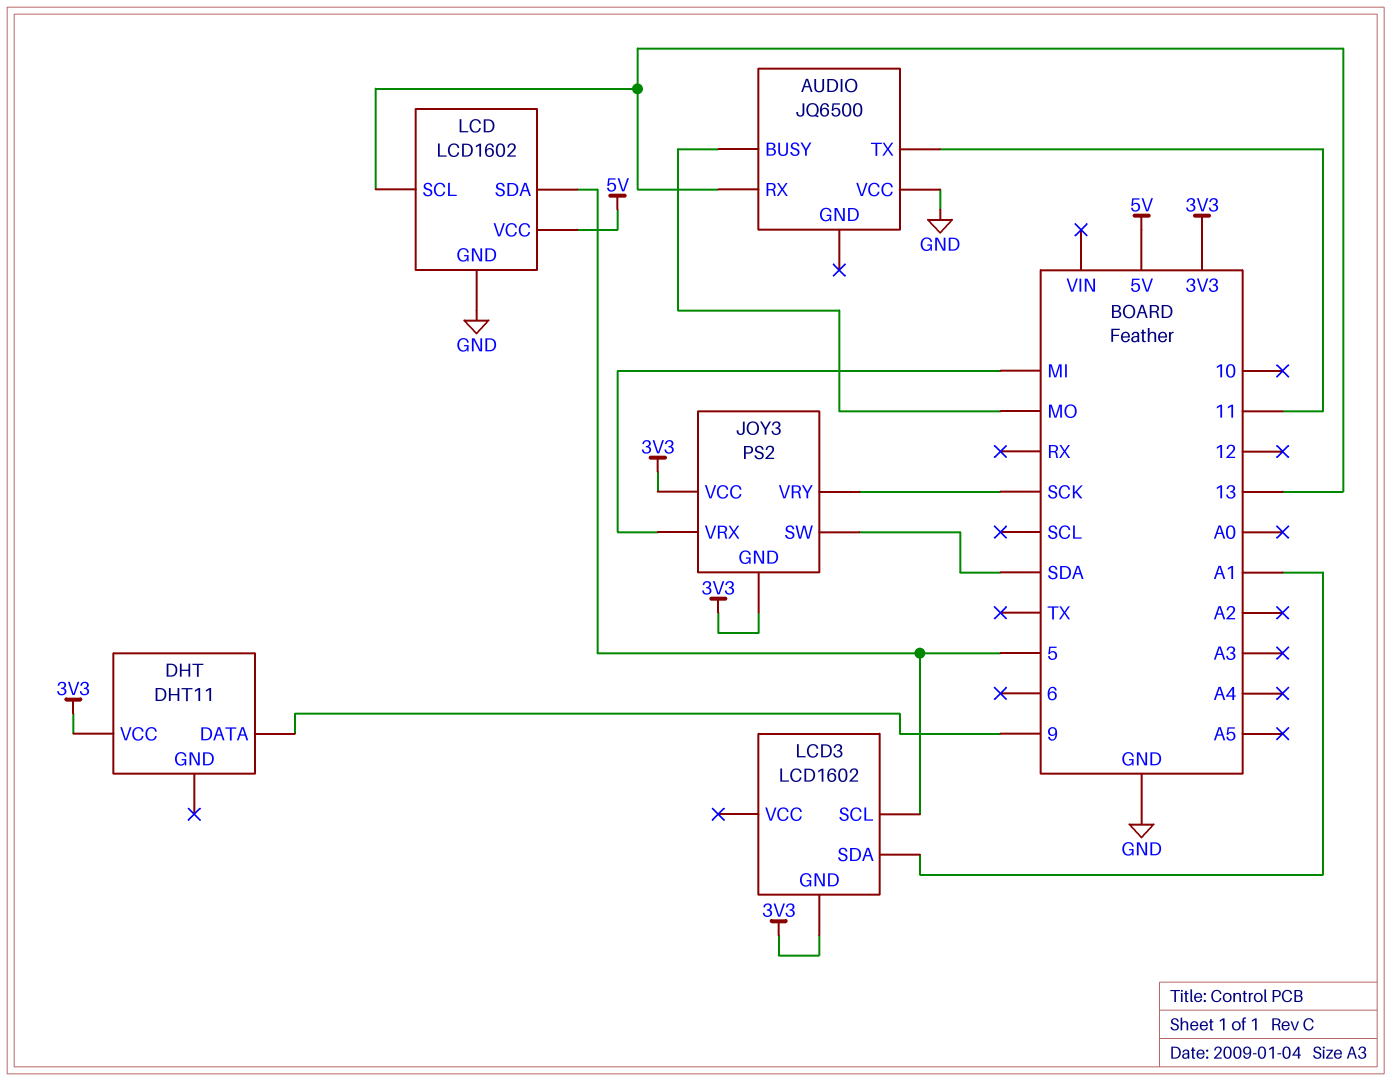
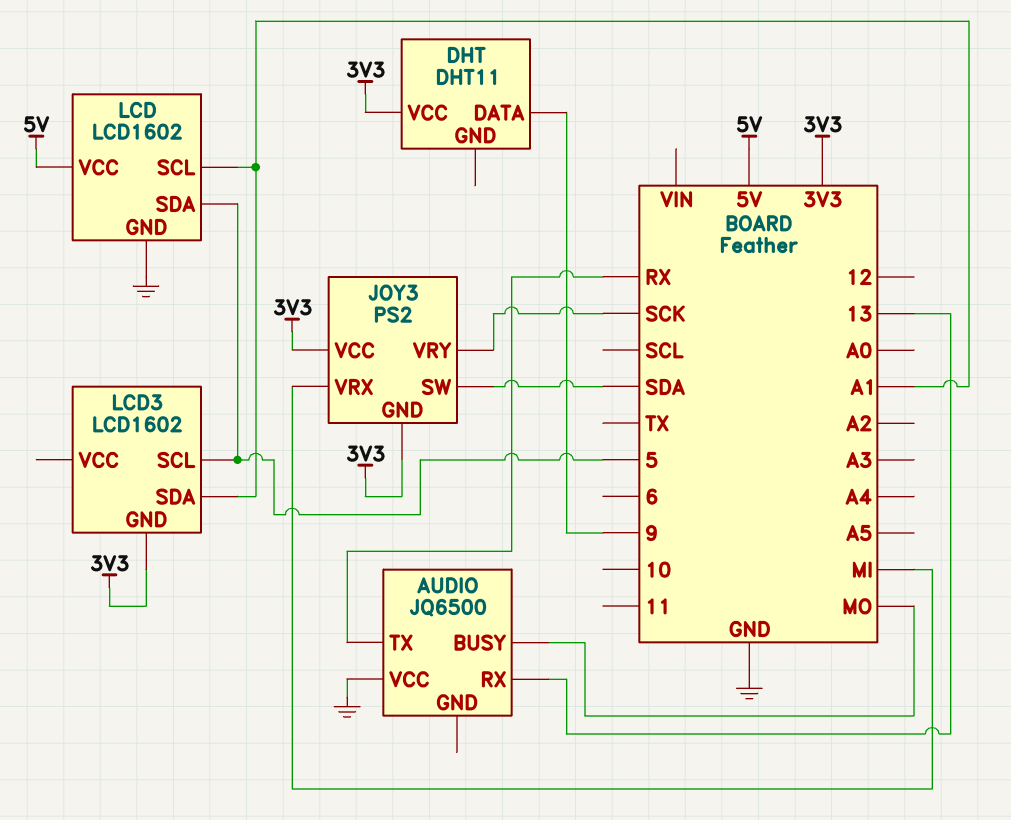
AUDIO pin TX: 11 -> RX
LCD pin SCL: 13 -> A1

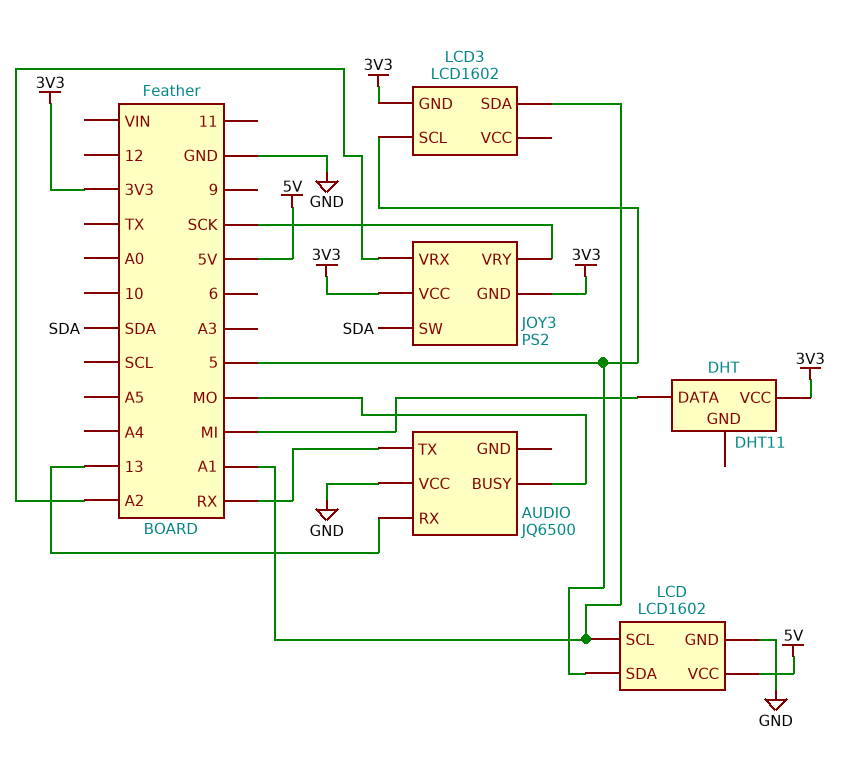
DHT pin DATA: 9 -> MI
JOY3 pin VRX: MI -> A2

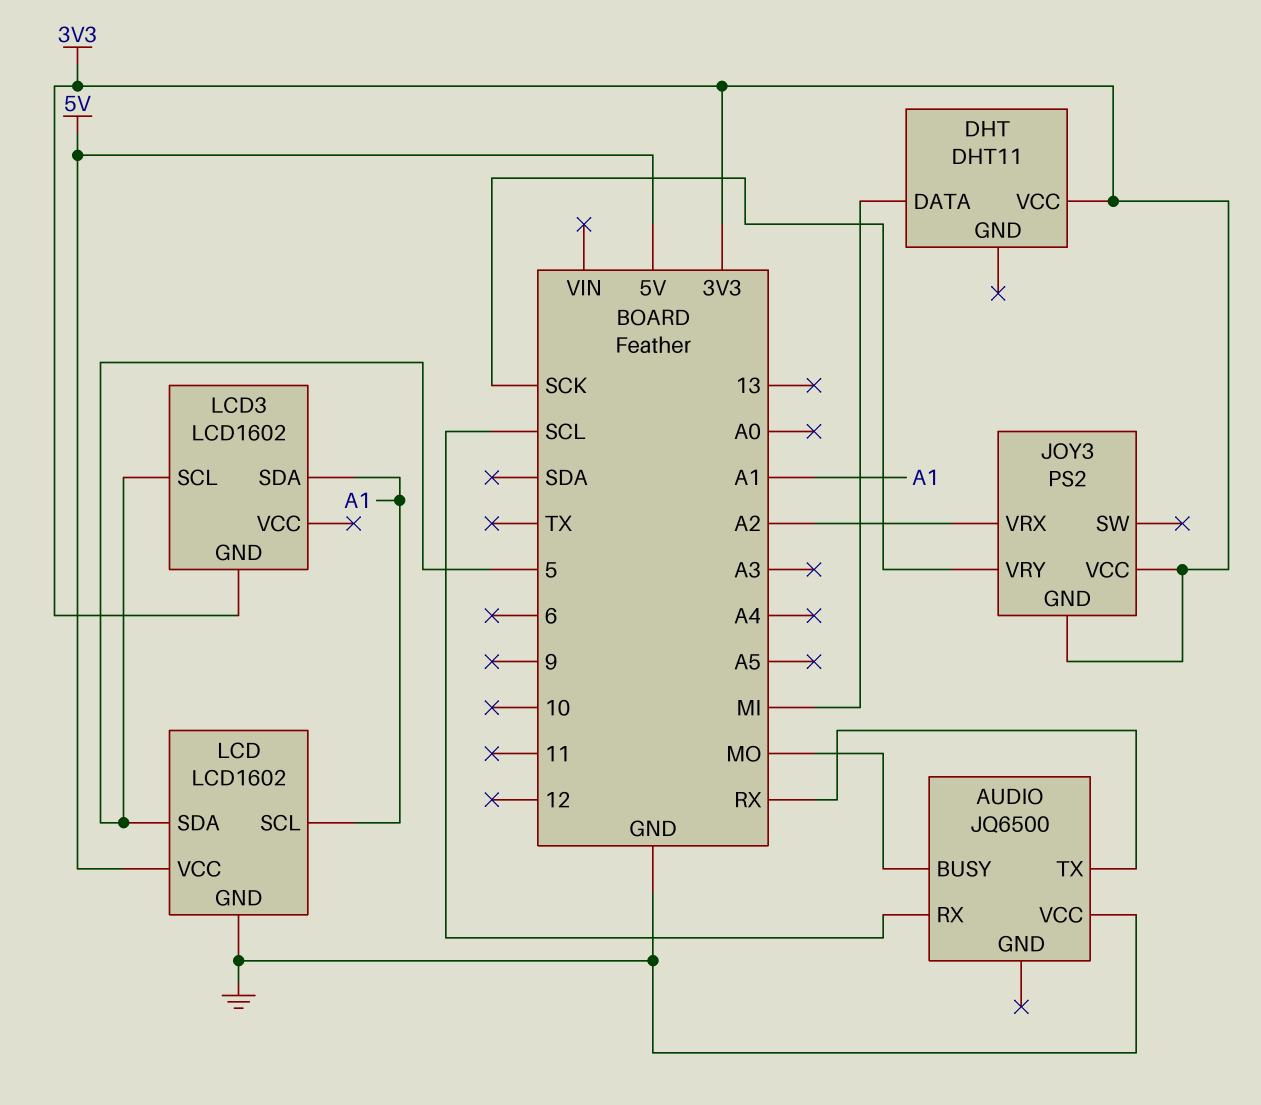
AUDIO pin RX: 13 -> SCL
JOY3 pin SW: SDA -> none

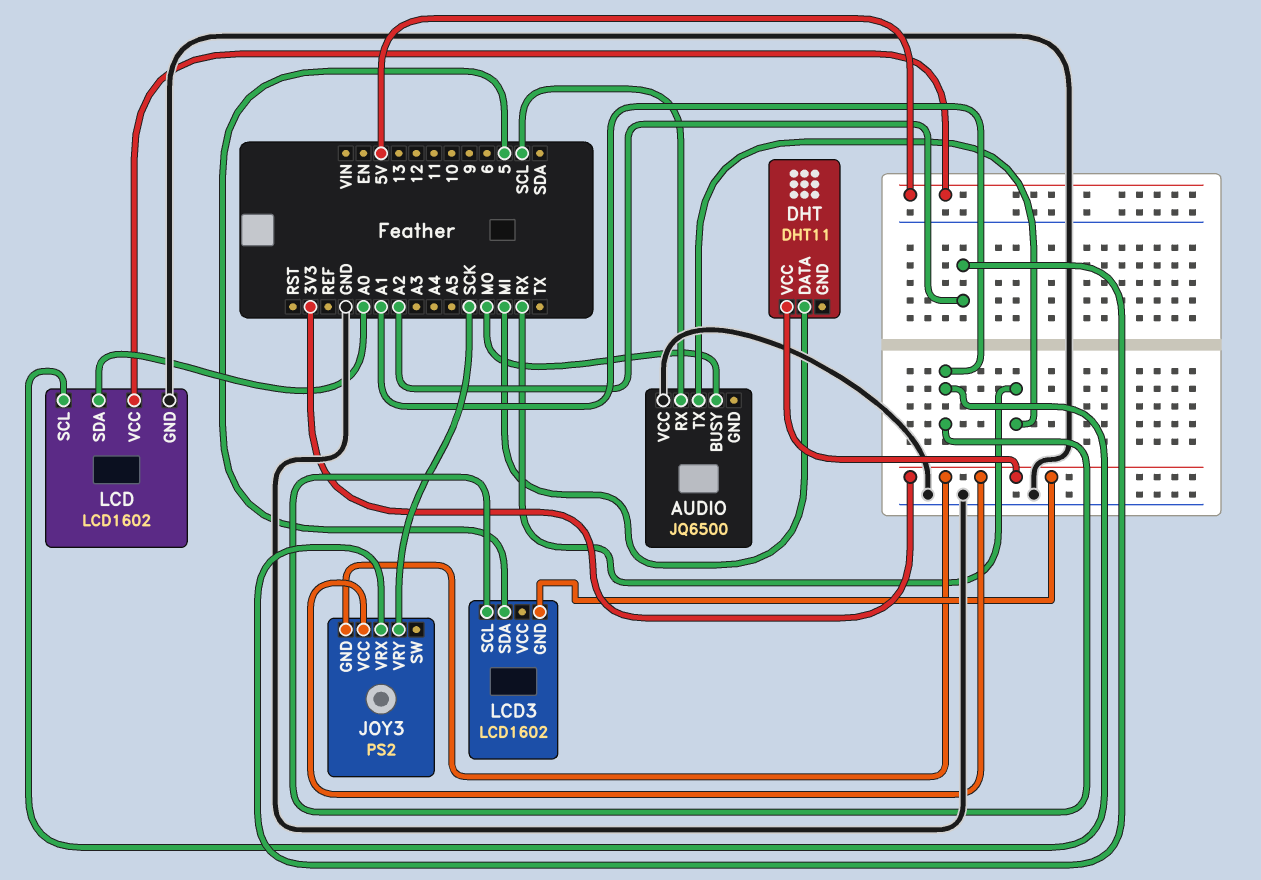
LCD pin SDA: 5 -> A0
LCD3 pin SCL: 5 -> A1
LCD3 pin SDA: A1 -> 5

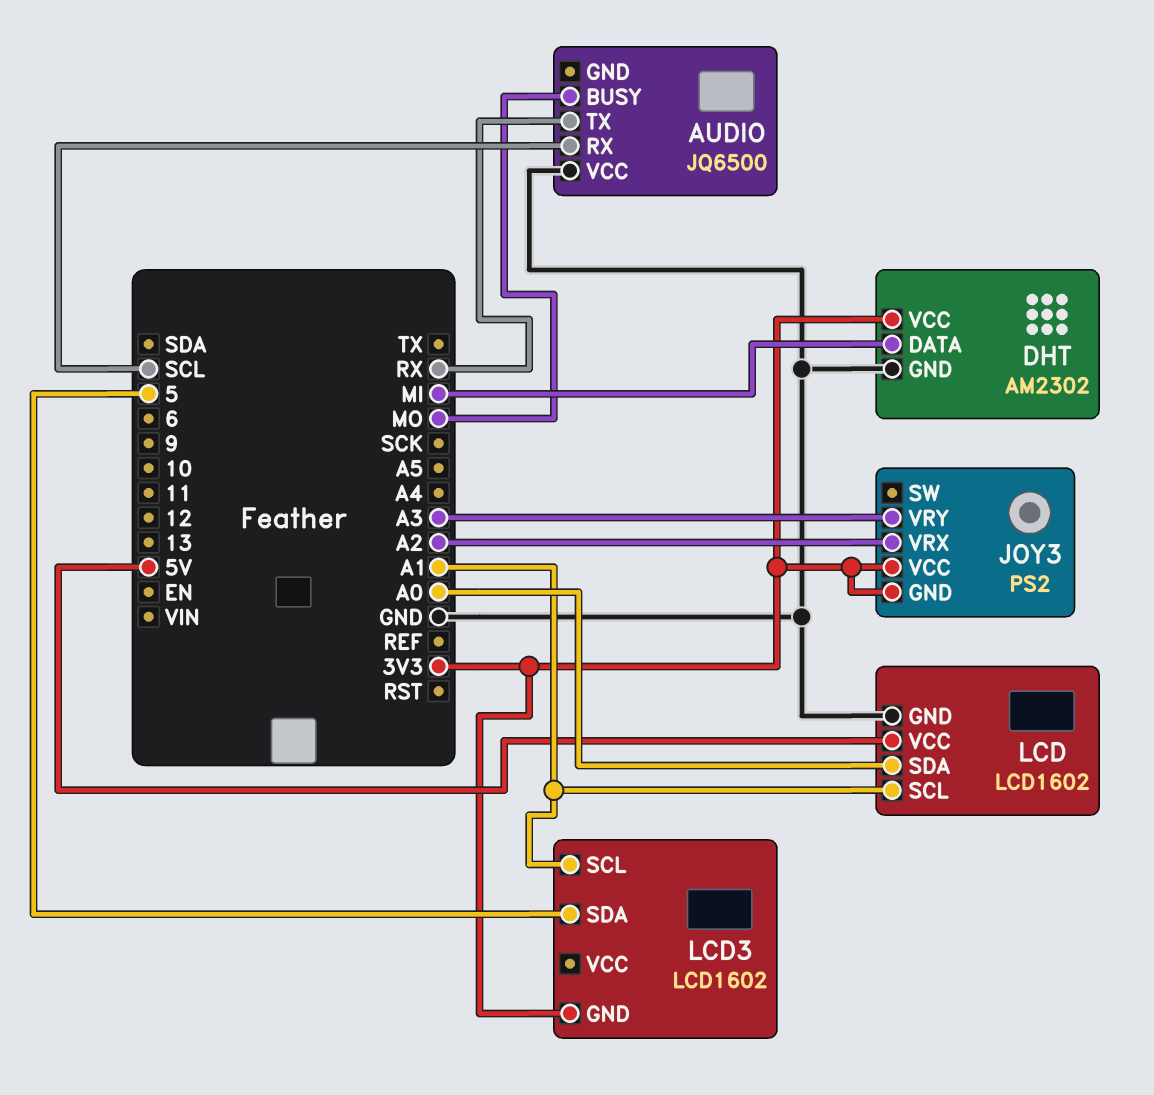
DHT: DHT11 -> AM2302
DHT pin GND: none -> GND
JOY3 pin VRY: SCK -> A3

